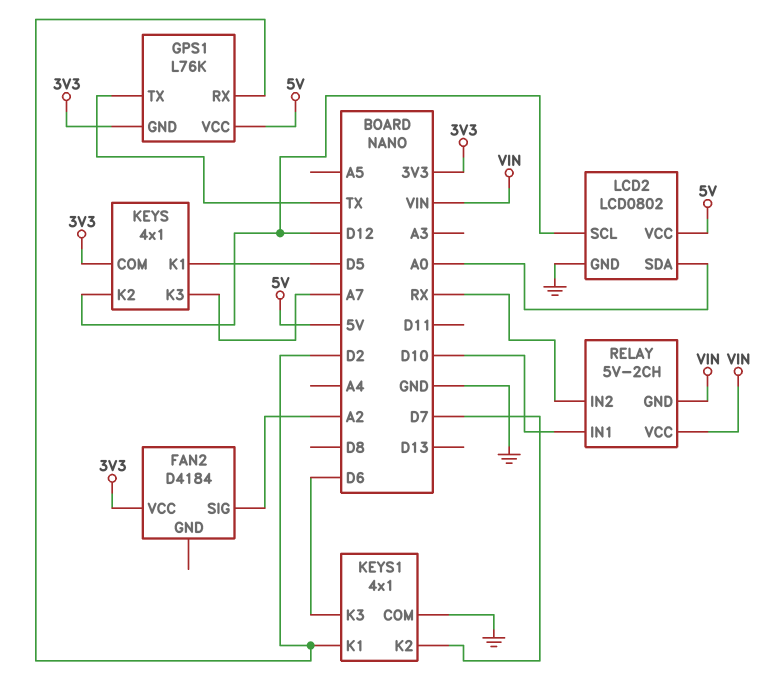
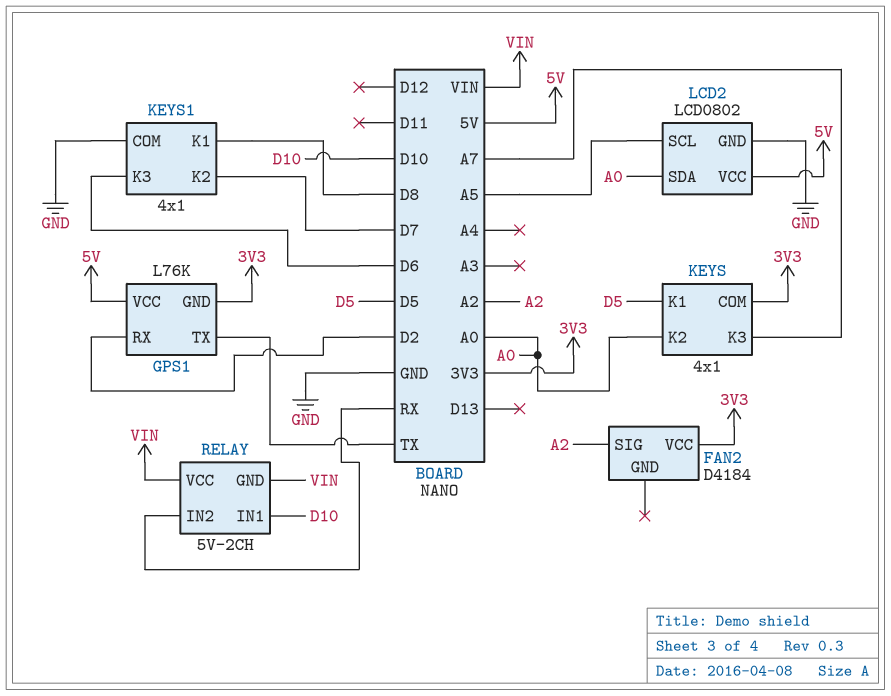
KEYS pin K2: D12 -> A0
KEYS1 pin K1: D2 -> D8
LCD2 pin SCL: D12 -> A5

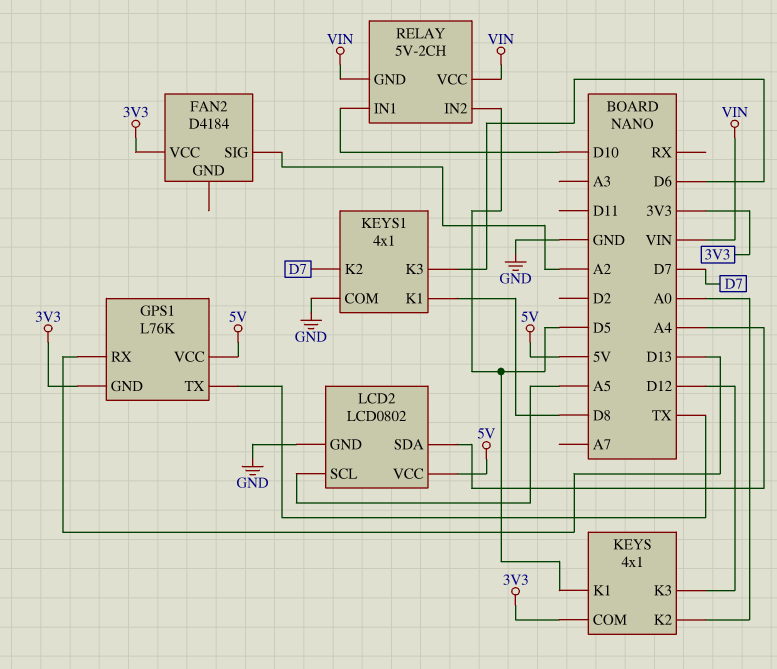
GPS1 pin RX: D2 -> D13
KEYS pin K3: A7 -> D12
LCD2 pin SDA: A0 -> A4
RELAY pin IN2: RX -> D5

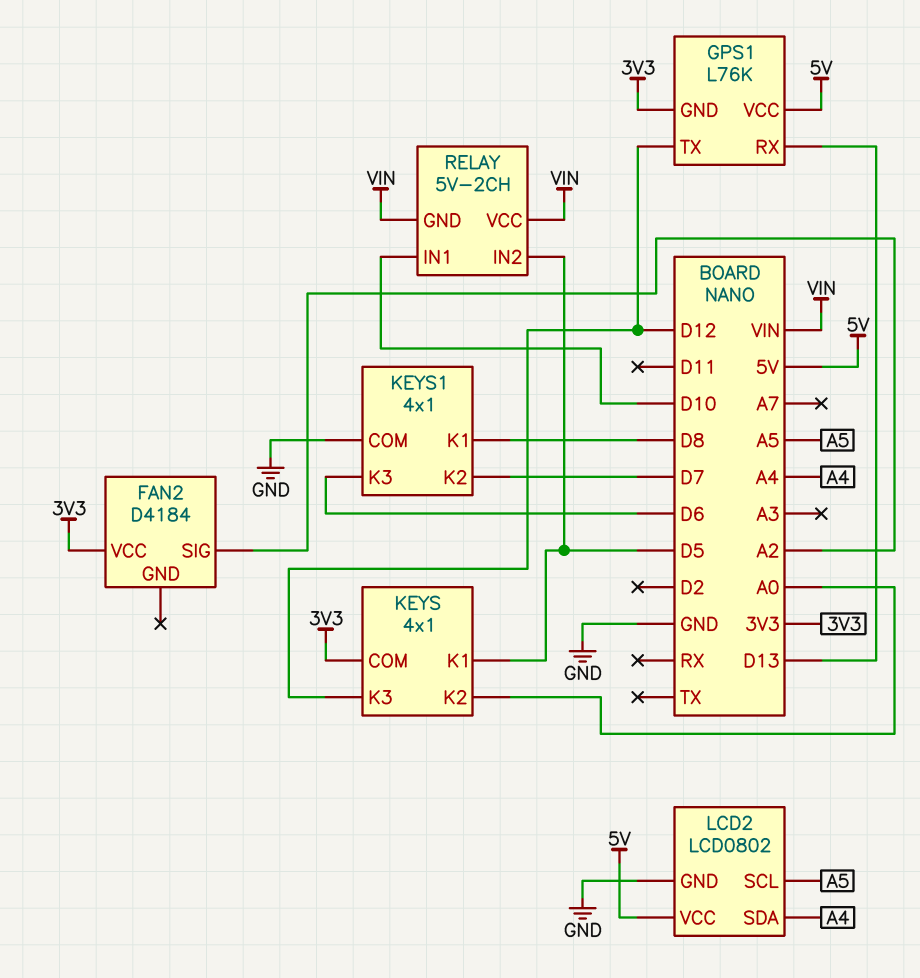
GPS1 pin TX: TX -> D12

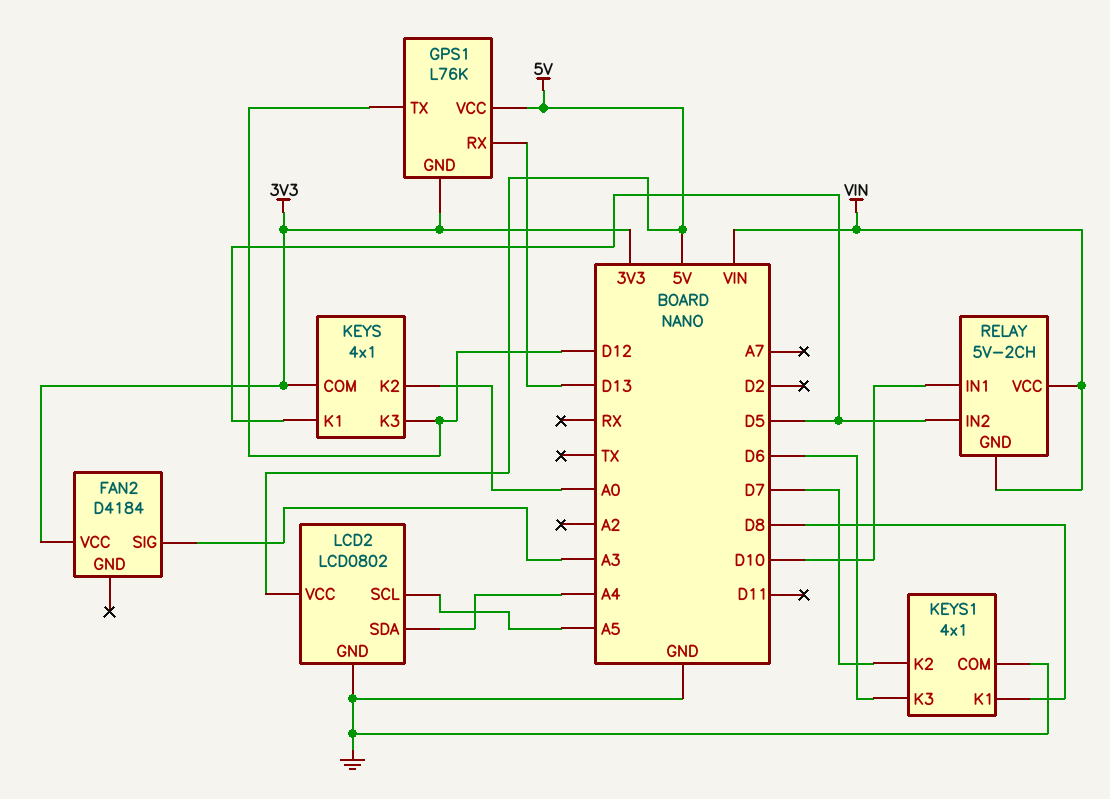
FAN2 pin SIG: A2 -> A3

